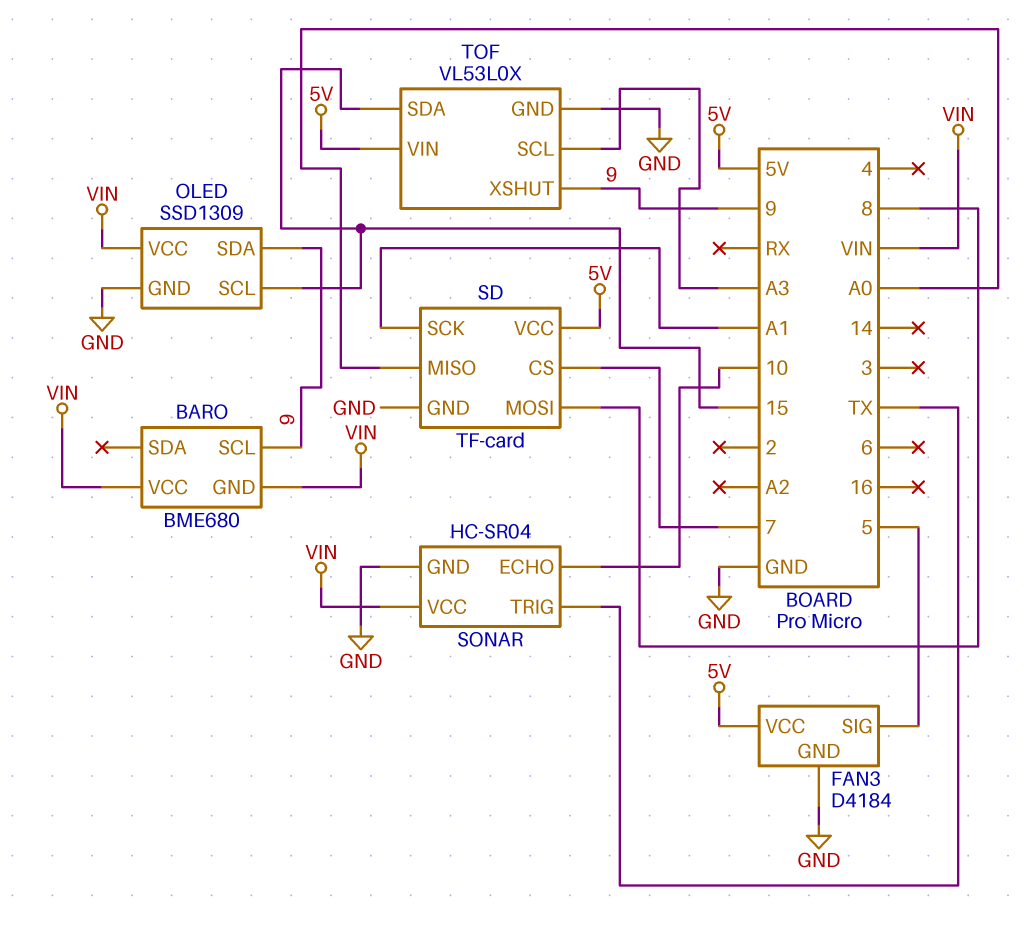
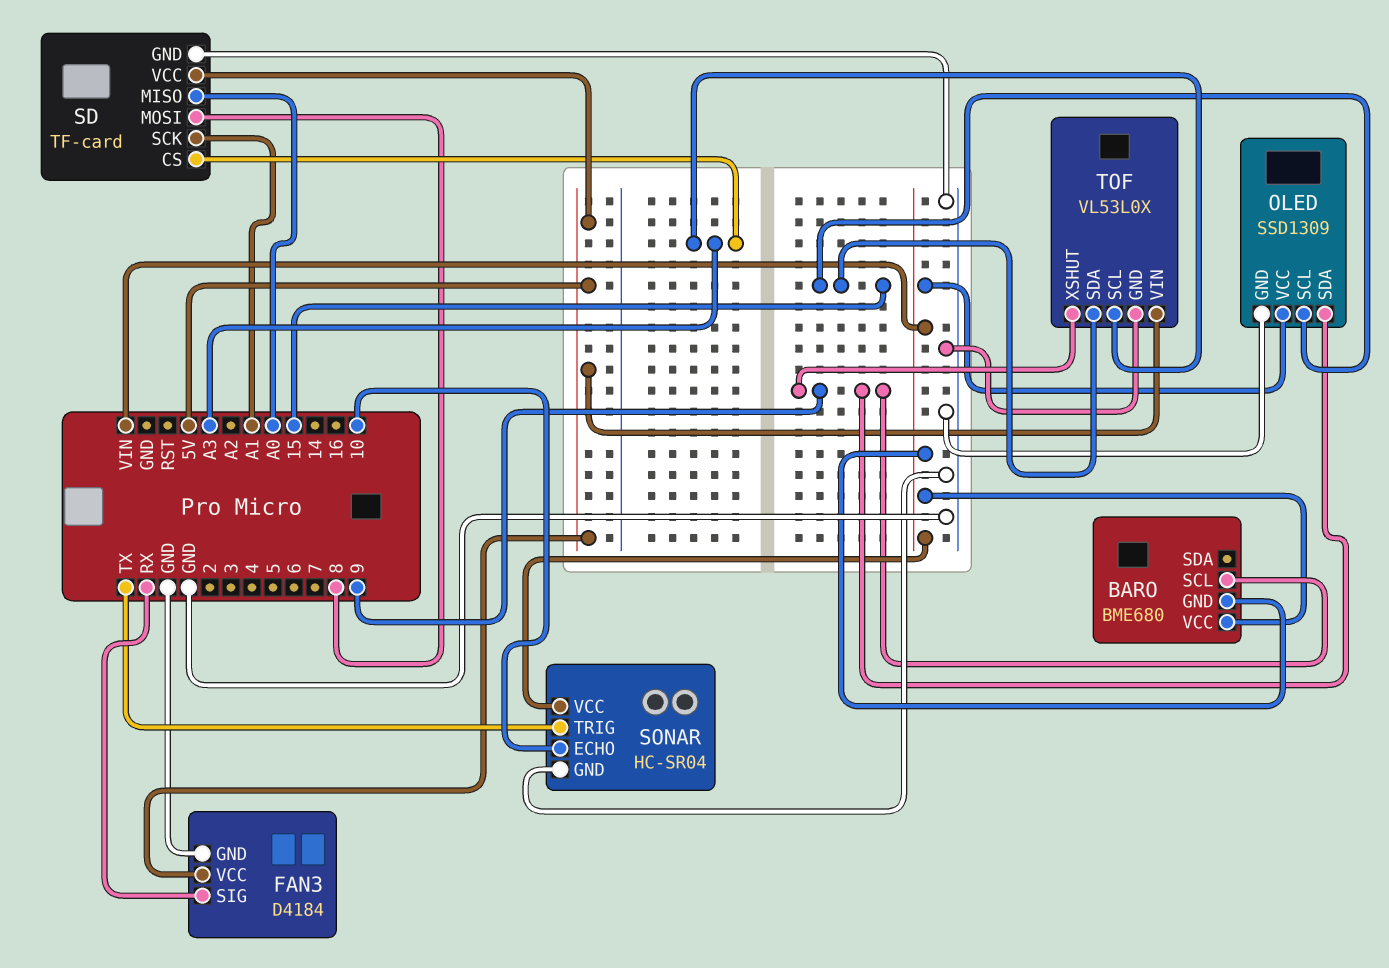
FAN3 pin SIG: 5 -> RX
SD pin CS: 7 -> A3

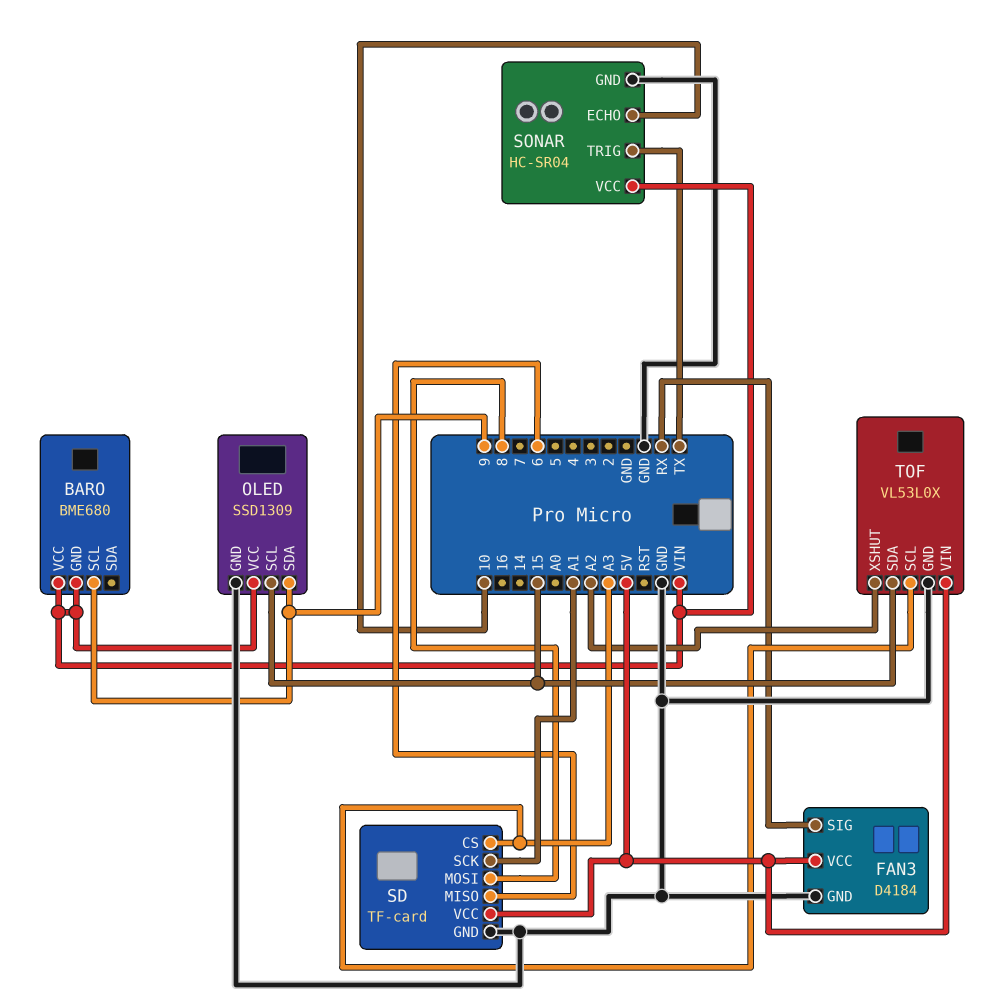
SD pin MISO: A0 -> 6
TOF pin XSHUT: 9 -> A2

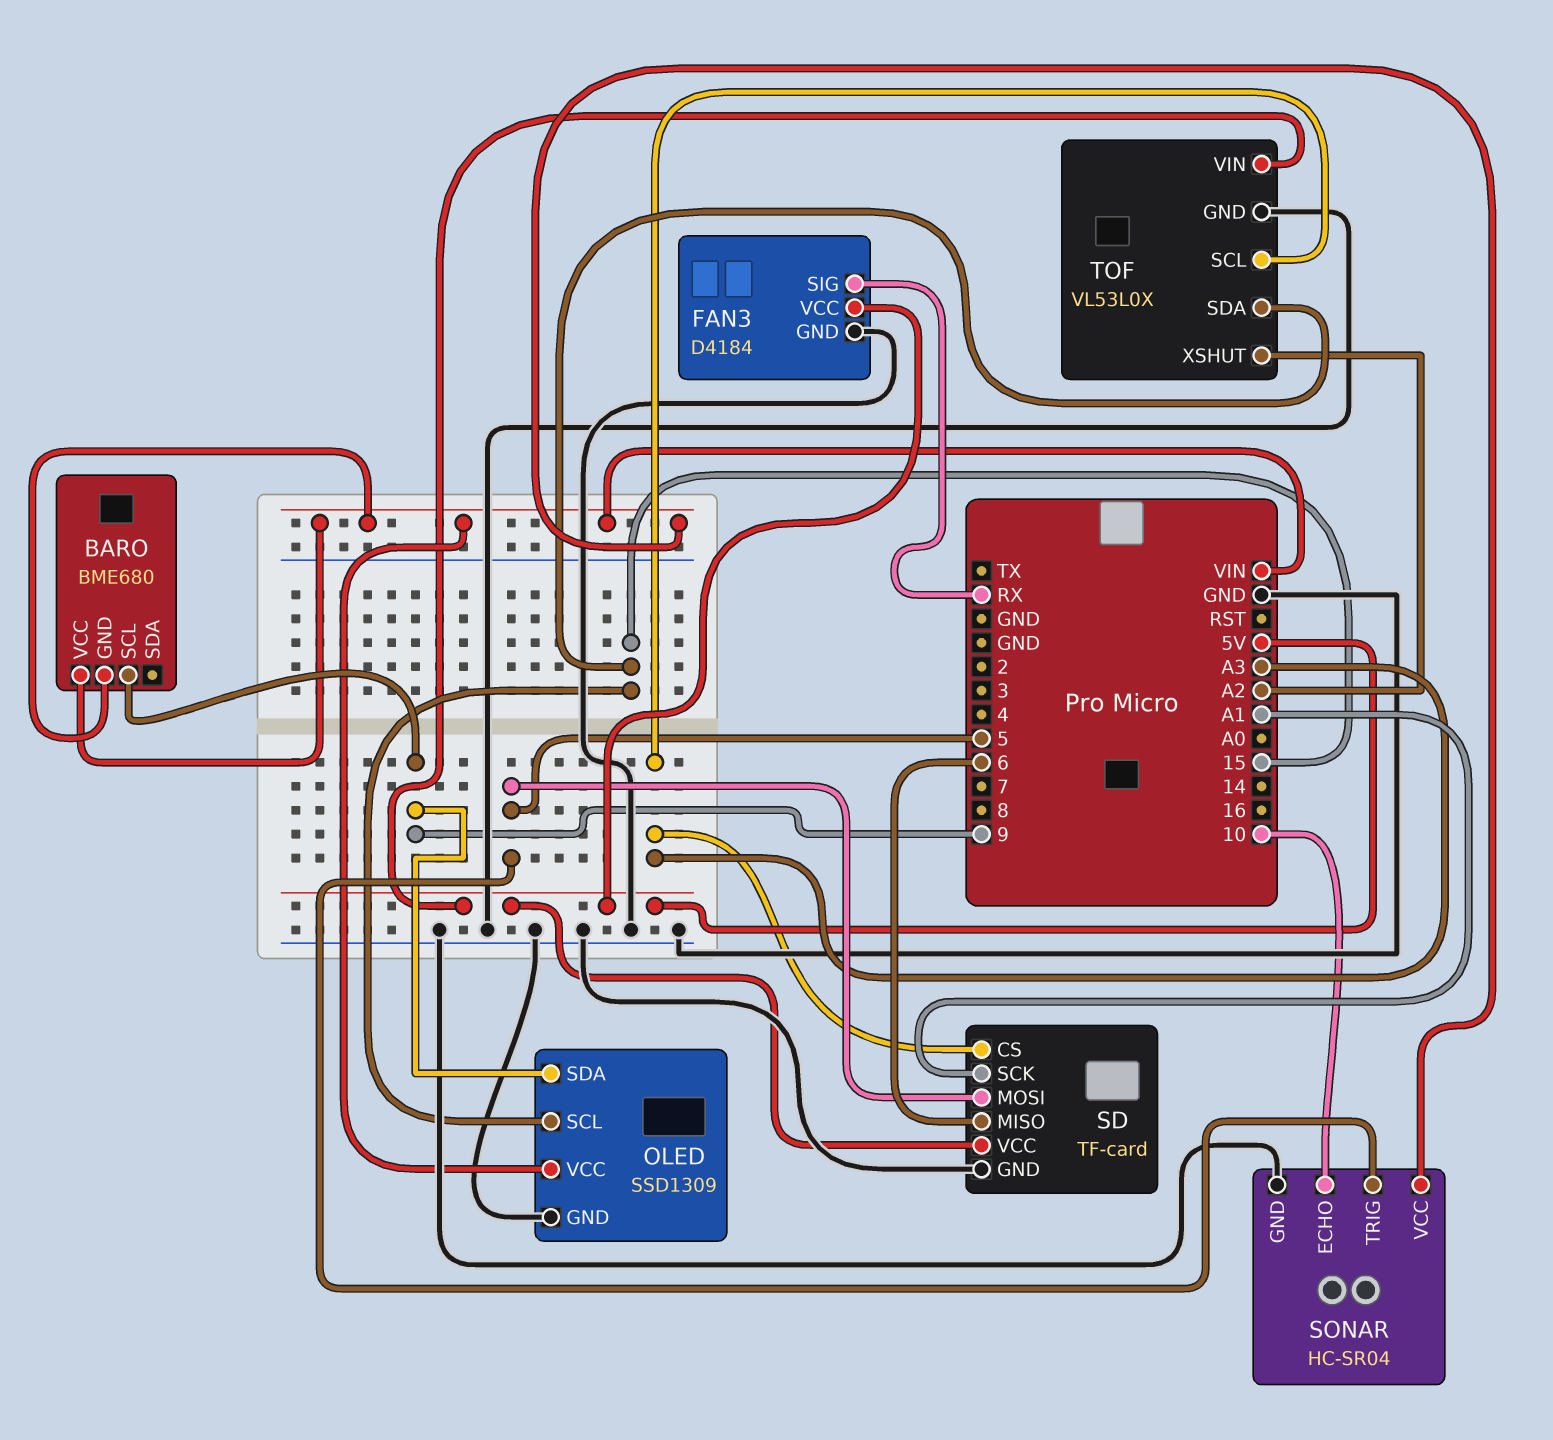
SD pin MOSI: 8 -> 5
SONAR pin TRIG: TX -> 5

